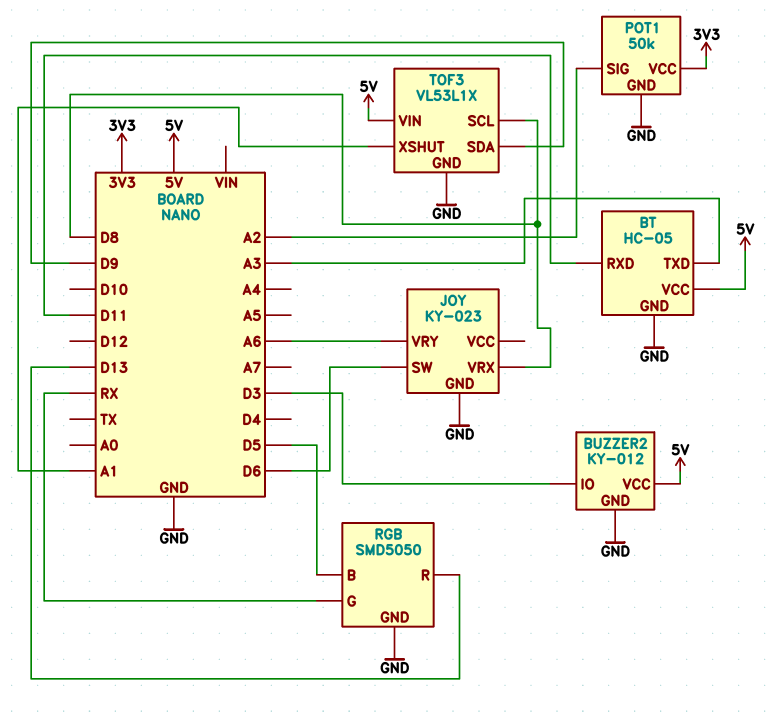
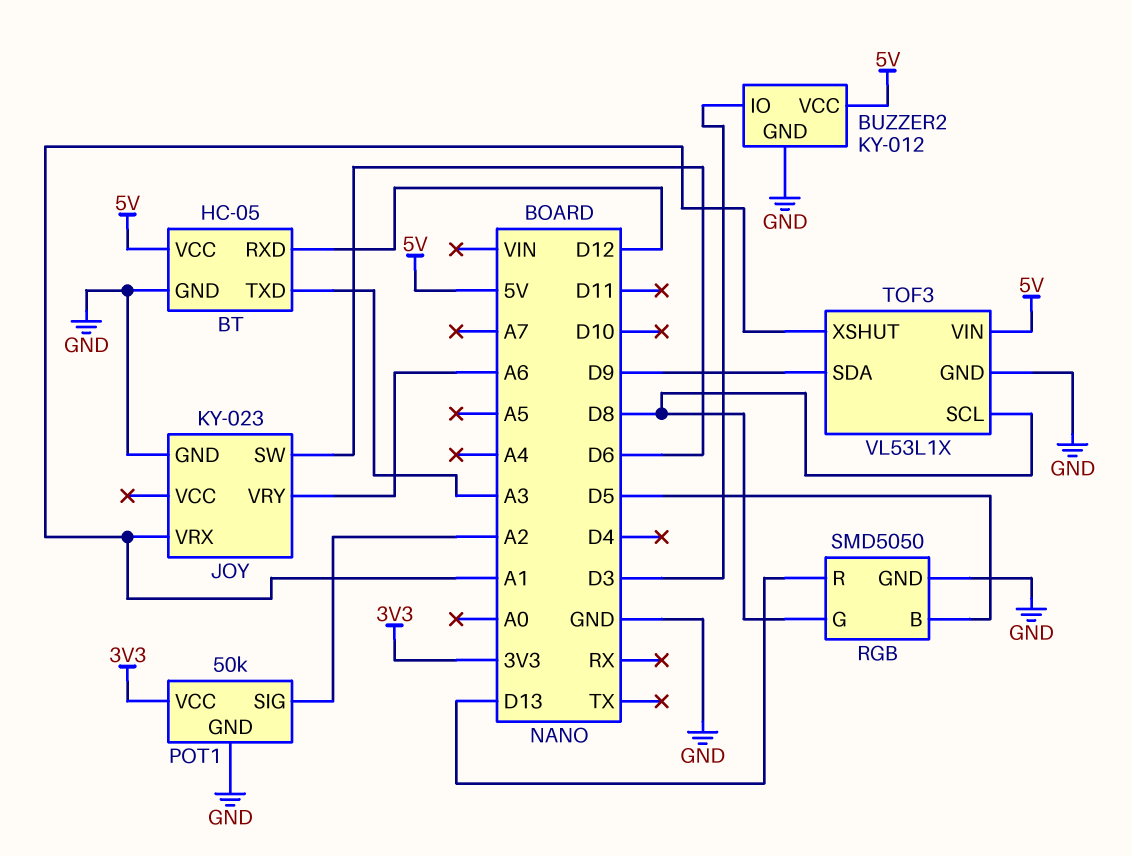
BT pin RXD: D11 -> D12
JOY pin VRX: D8 -> A1
RGB pin G: RX -> D8

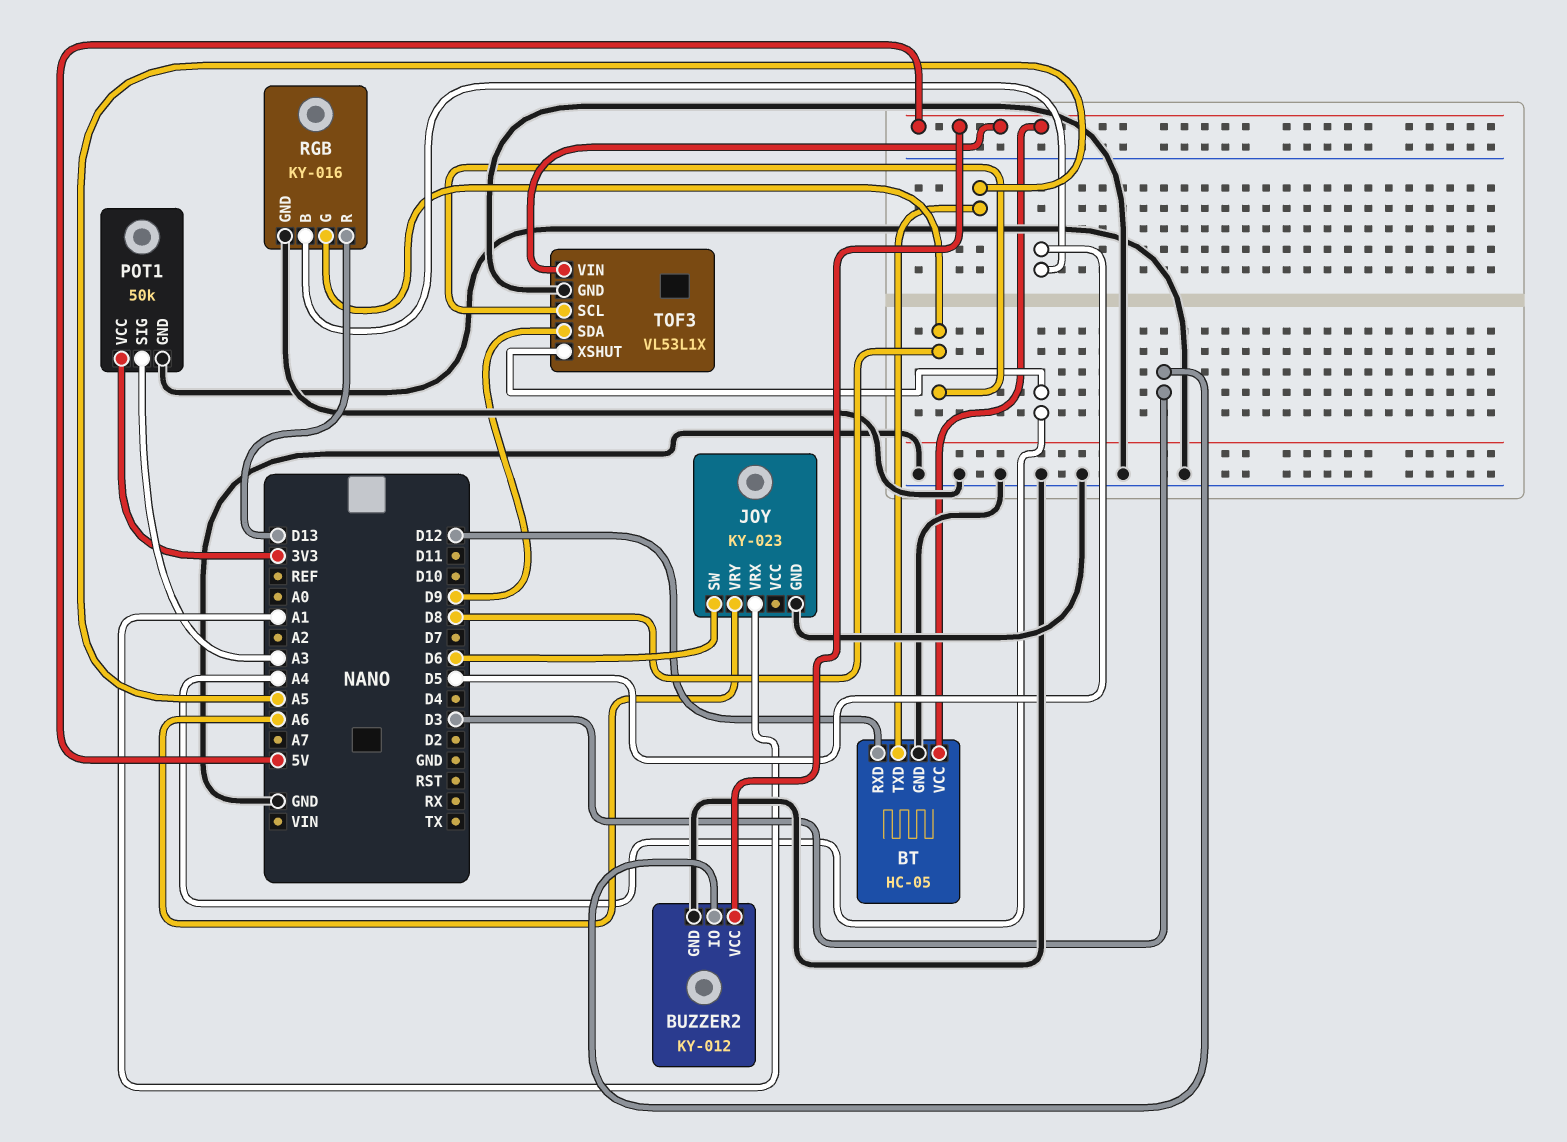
BT pin TXD: A3 -> A5
POT1 pin SIG: A2 -> A3
RGB: SMD5050 -> KY-016
TOF3 pin XSHUT: A1 -> A4

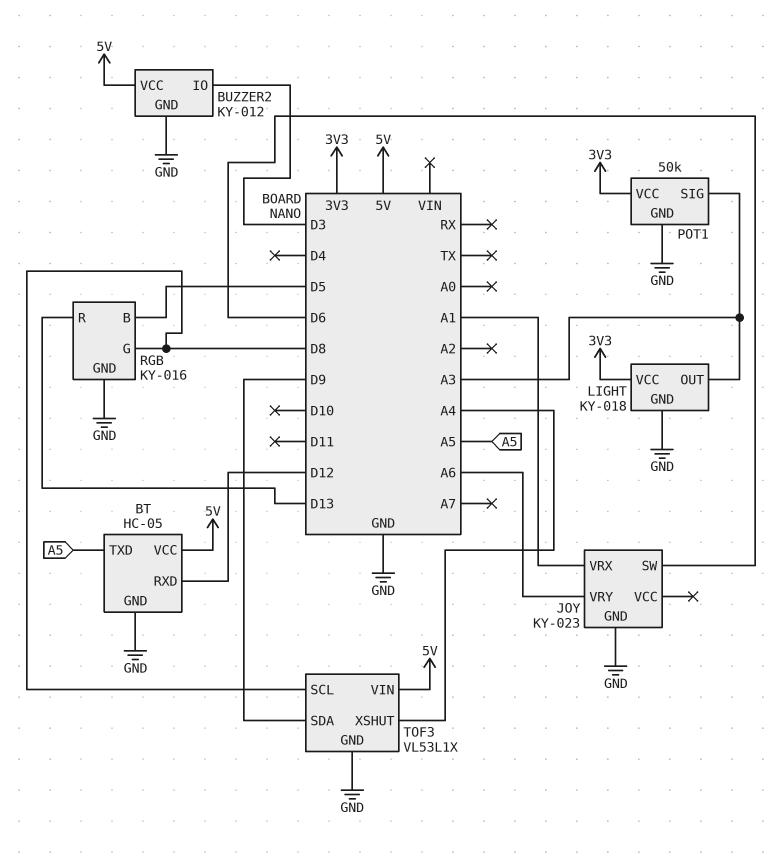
LIGHT: none -> KY-018
LIGHT pin GND: none -> GND
LIGHT pin OUT: none -> A3
LIGHT pin VCC: none -> 3V3

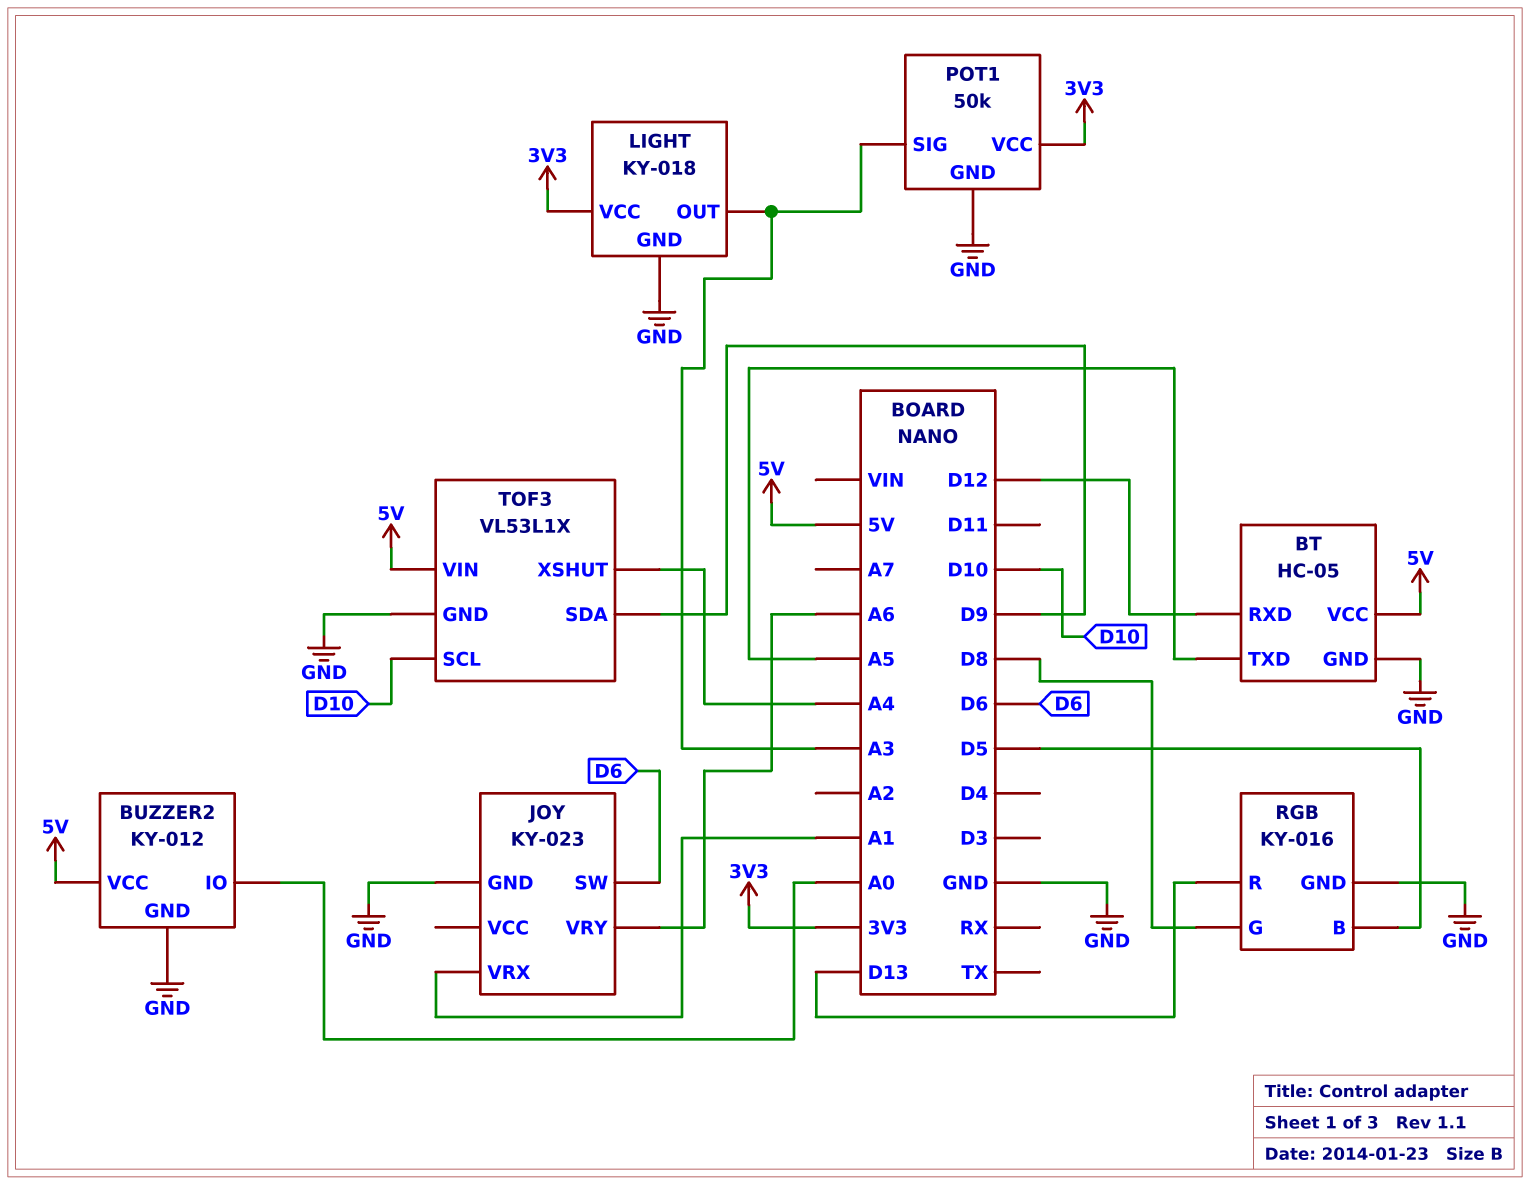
BUZZER2 pin IO: D3 -> A0
TOF3 pin SCL: D8 -> D10

